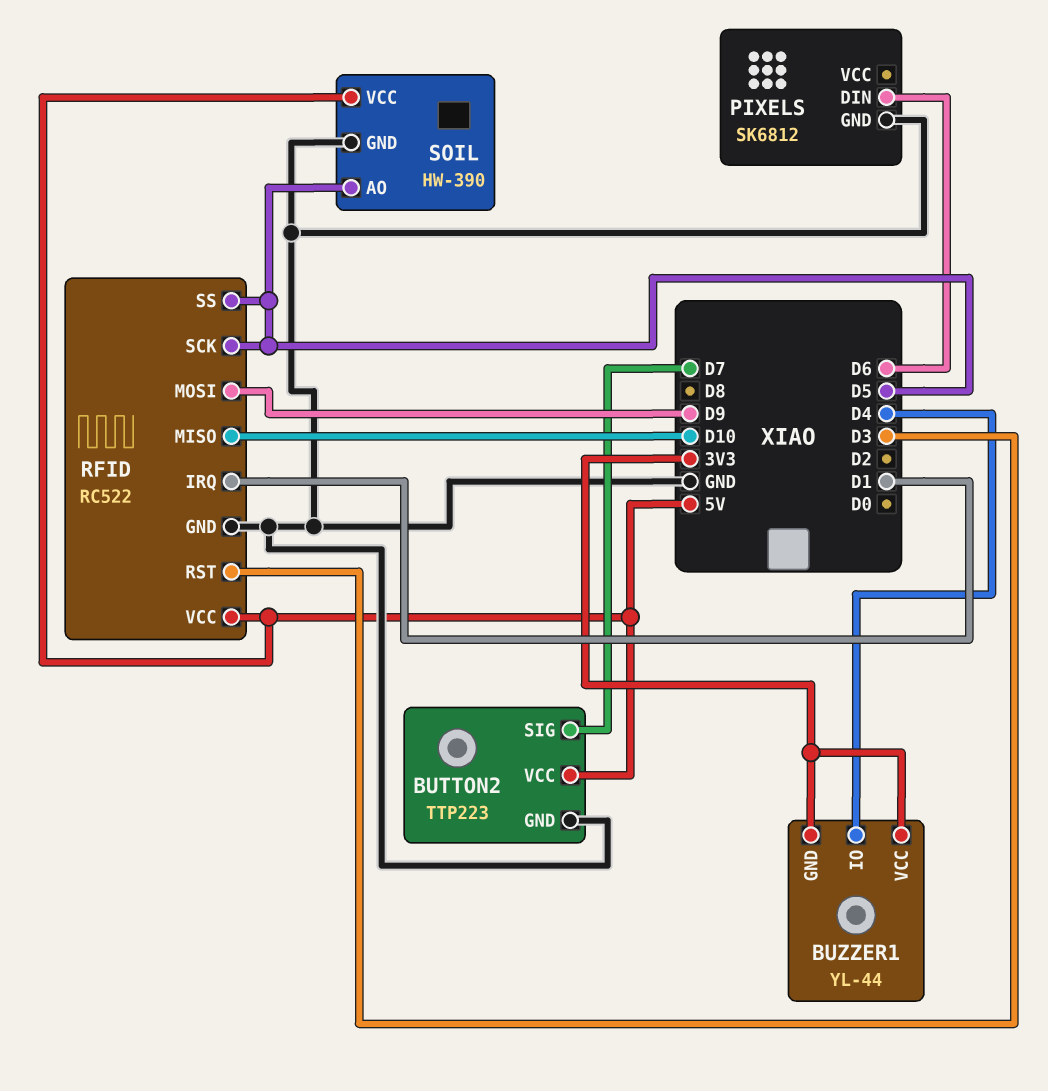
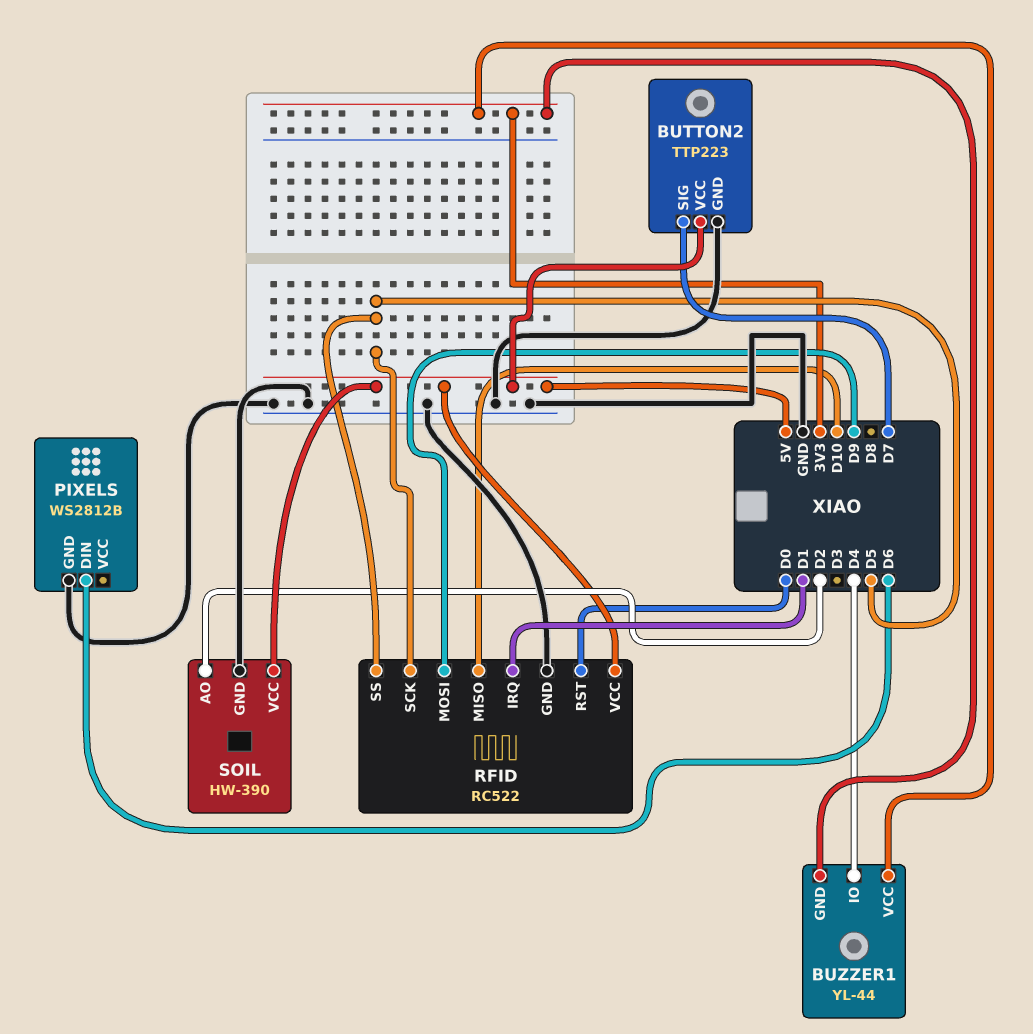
PIXELS: SK6812 -> WS2812B
RFID pin RST: D3 -> D0
SOIL pin AO: D5 -> D2

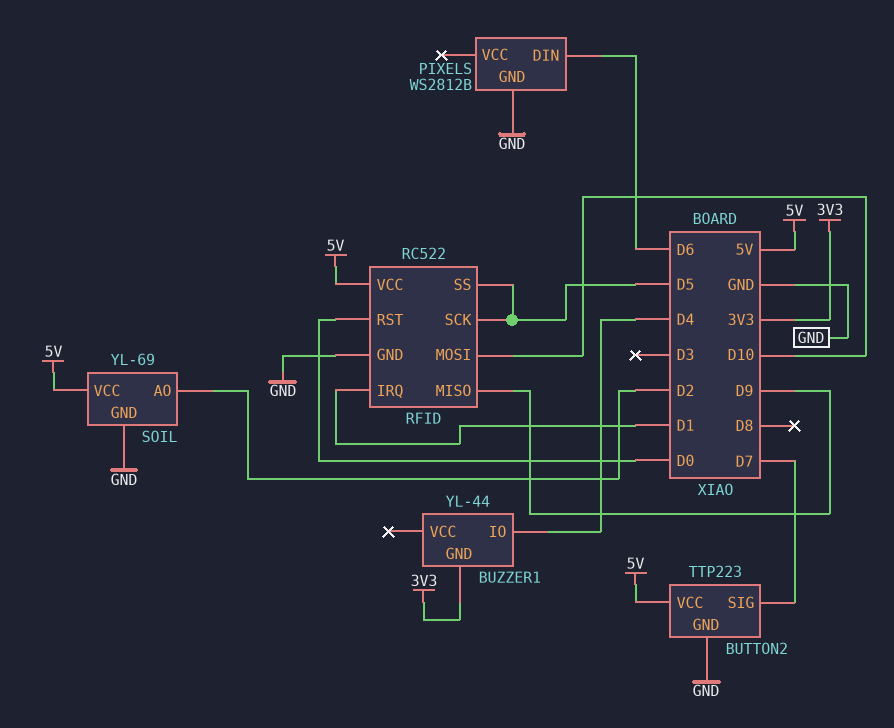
BUZZER1 pin VCC: 3V3 -> none
RFID pin MISO: D10 -> D9
RFID pin MOSI: D9 -> D10
SOIL: HW-390 -> YL-69

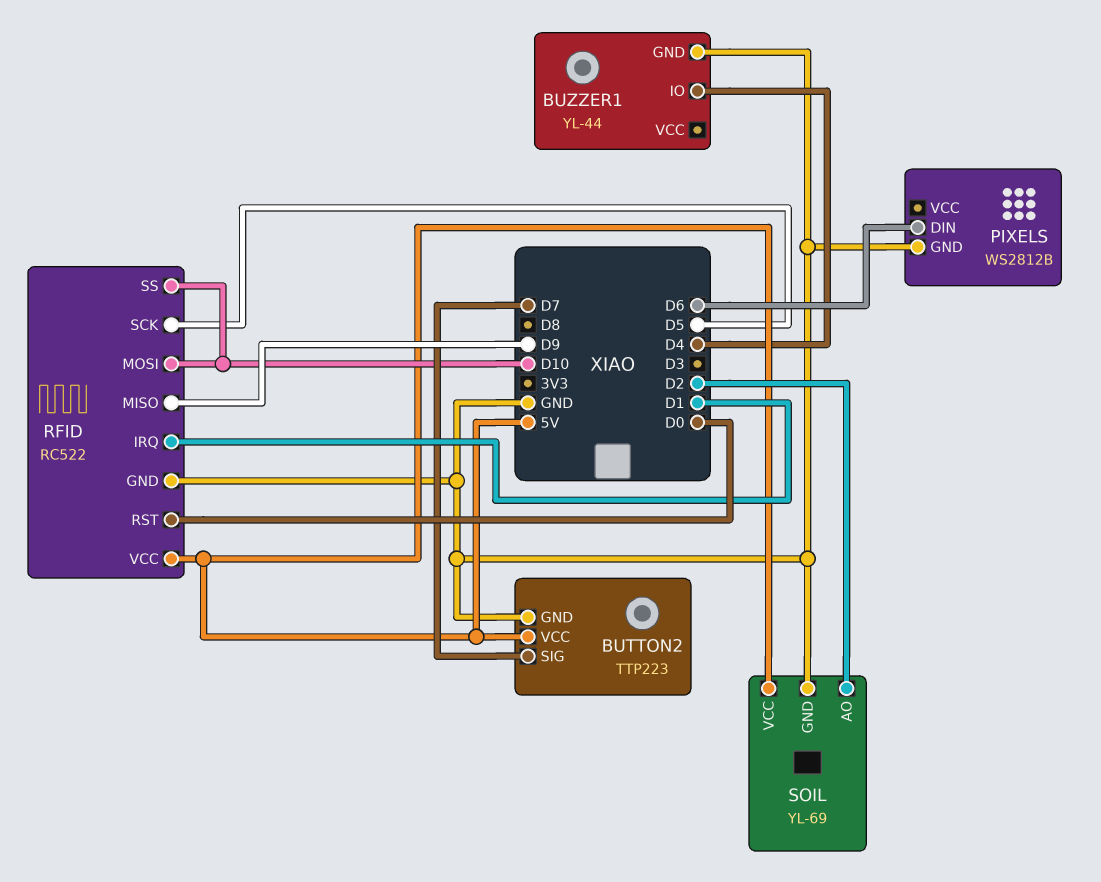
BUZZER1 pin GND: 3V3 -> GND
RFID pin SS: D5 -> D10

